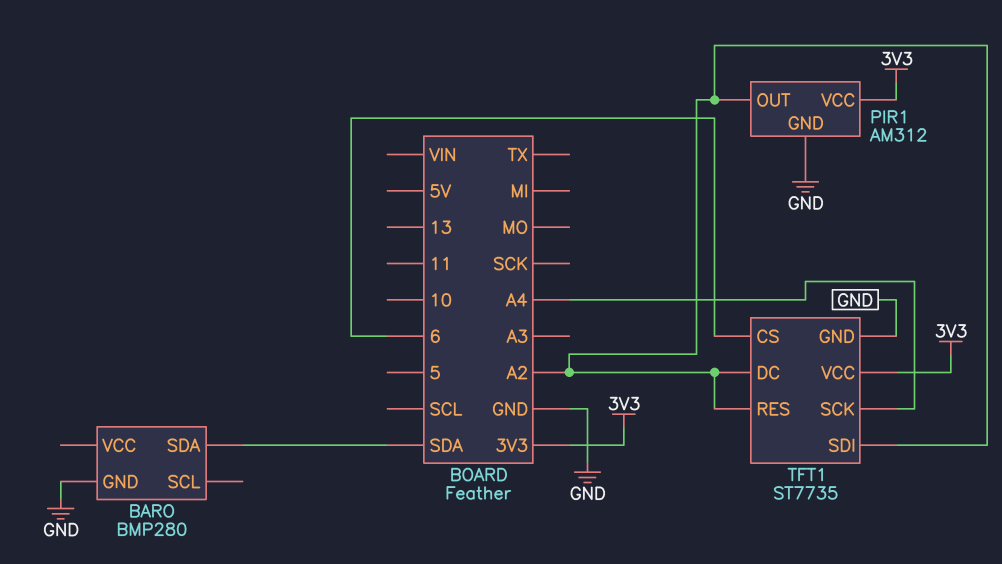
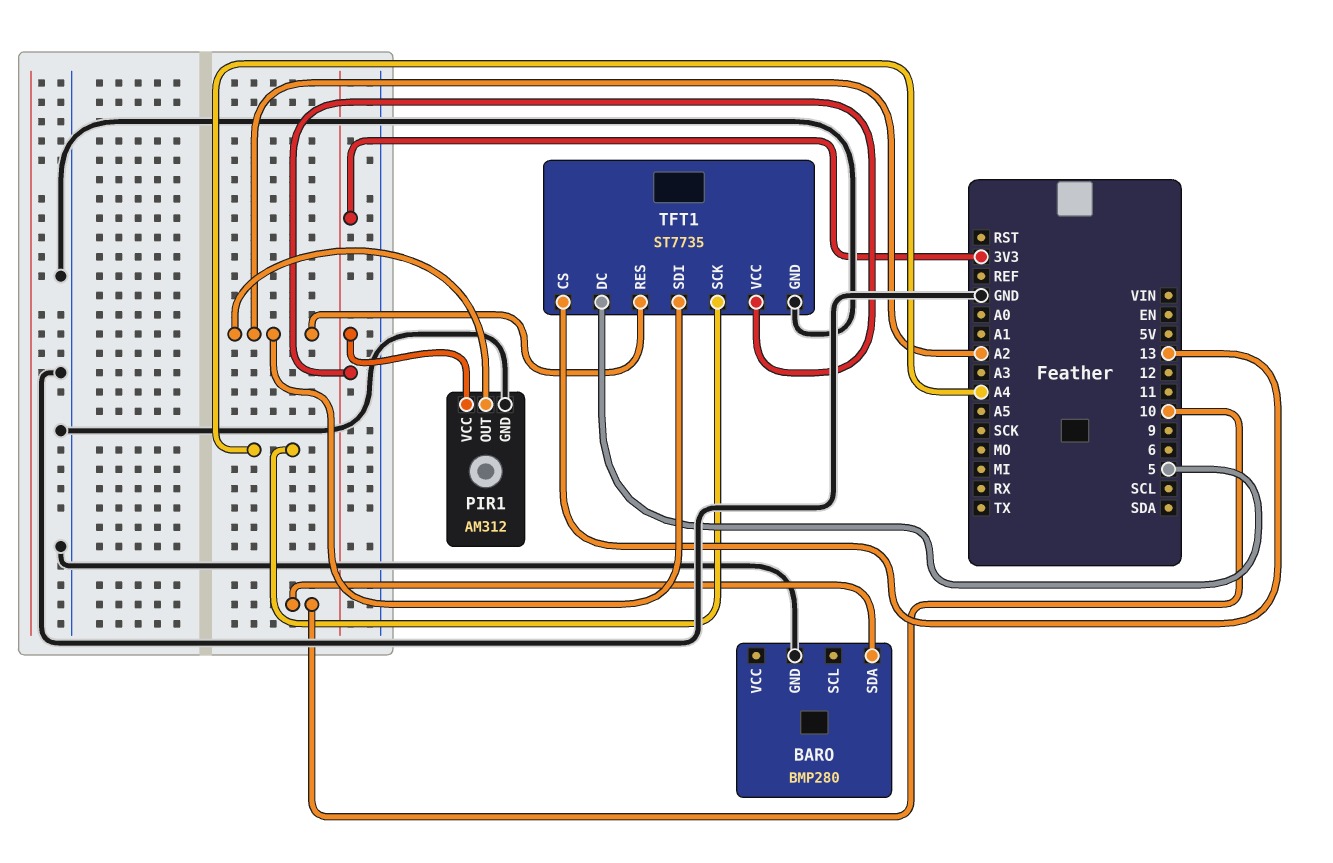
BARO pin SDA: SDA -> 10
TFT1 pin CS: 6 -> 13
TFT1 pin DC: A2 -> 5

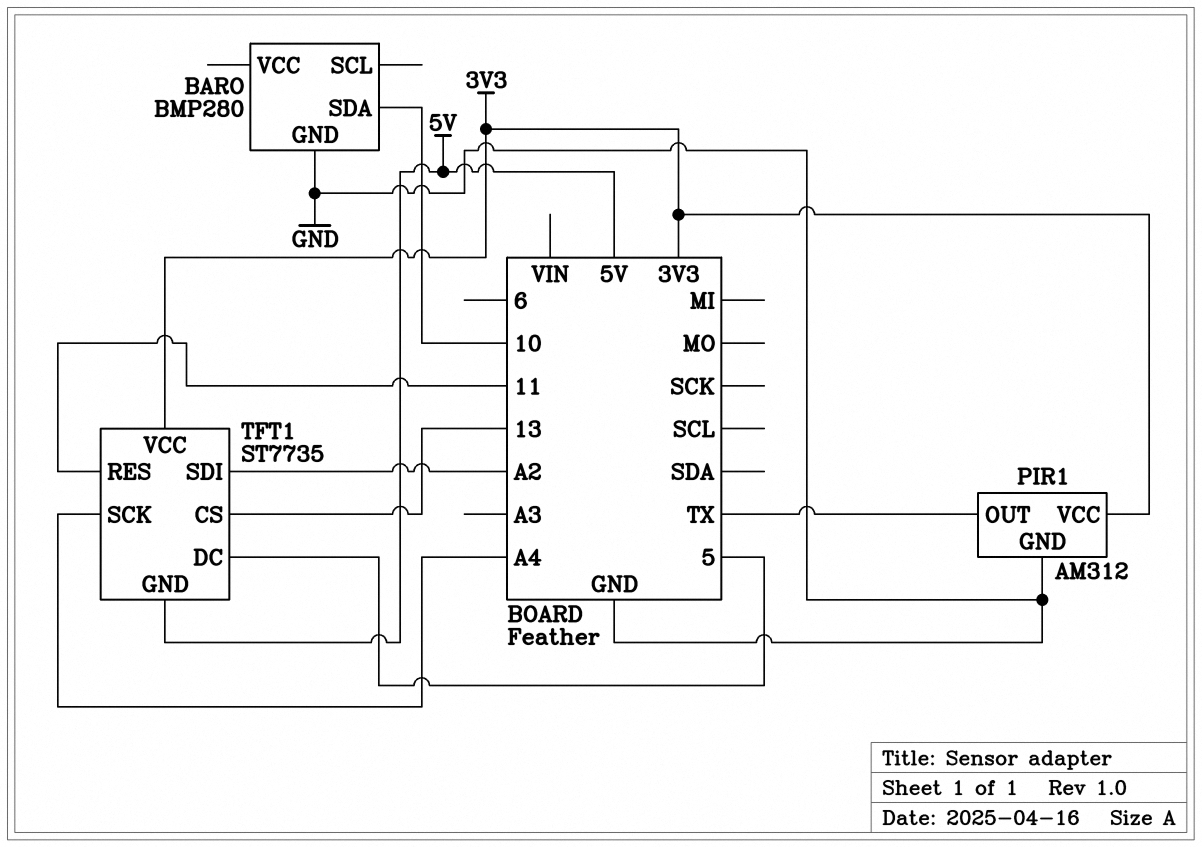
PIR1 pin OUT: A2 -> TX
TFT1 pin GND: GND -> 5V
TFT1 pin RES: A2 -> 11

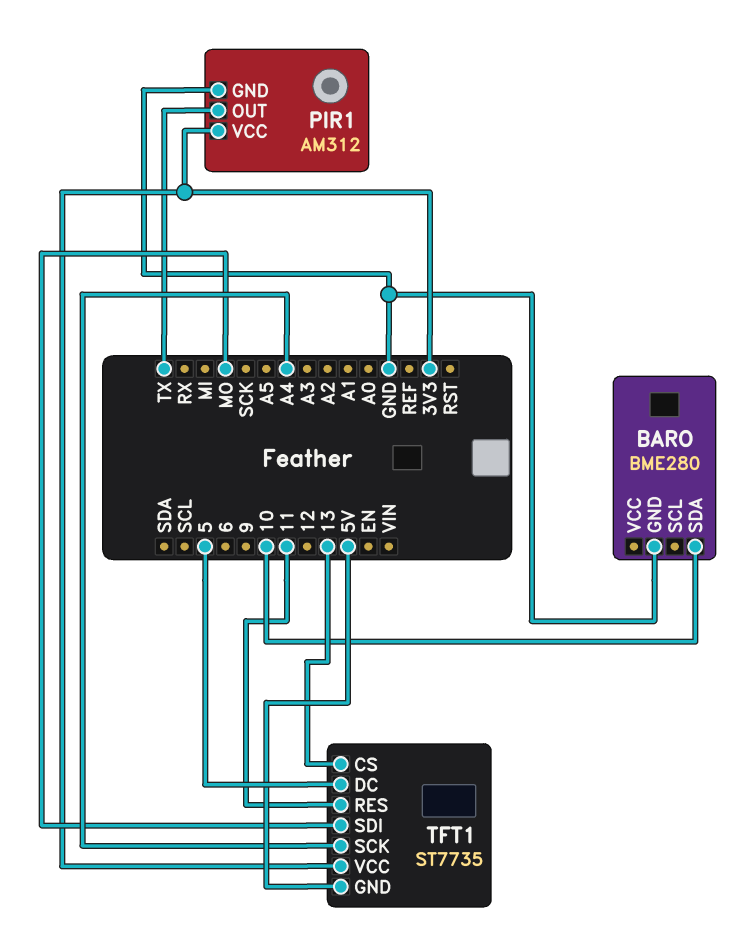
BARO: BMP280 -> BME280
TFT1 pin SDI: A2 -> MO

